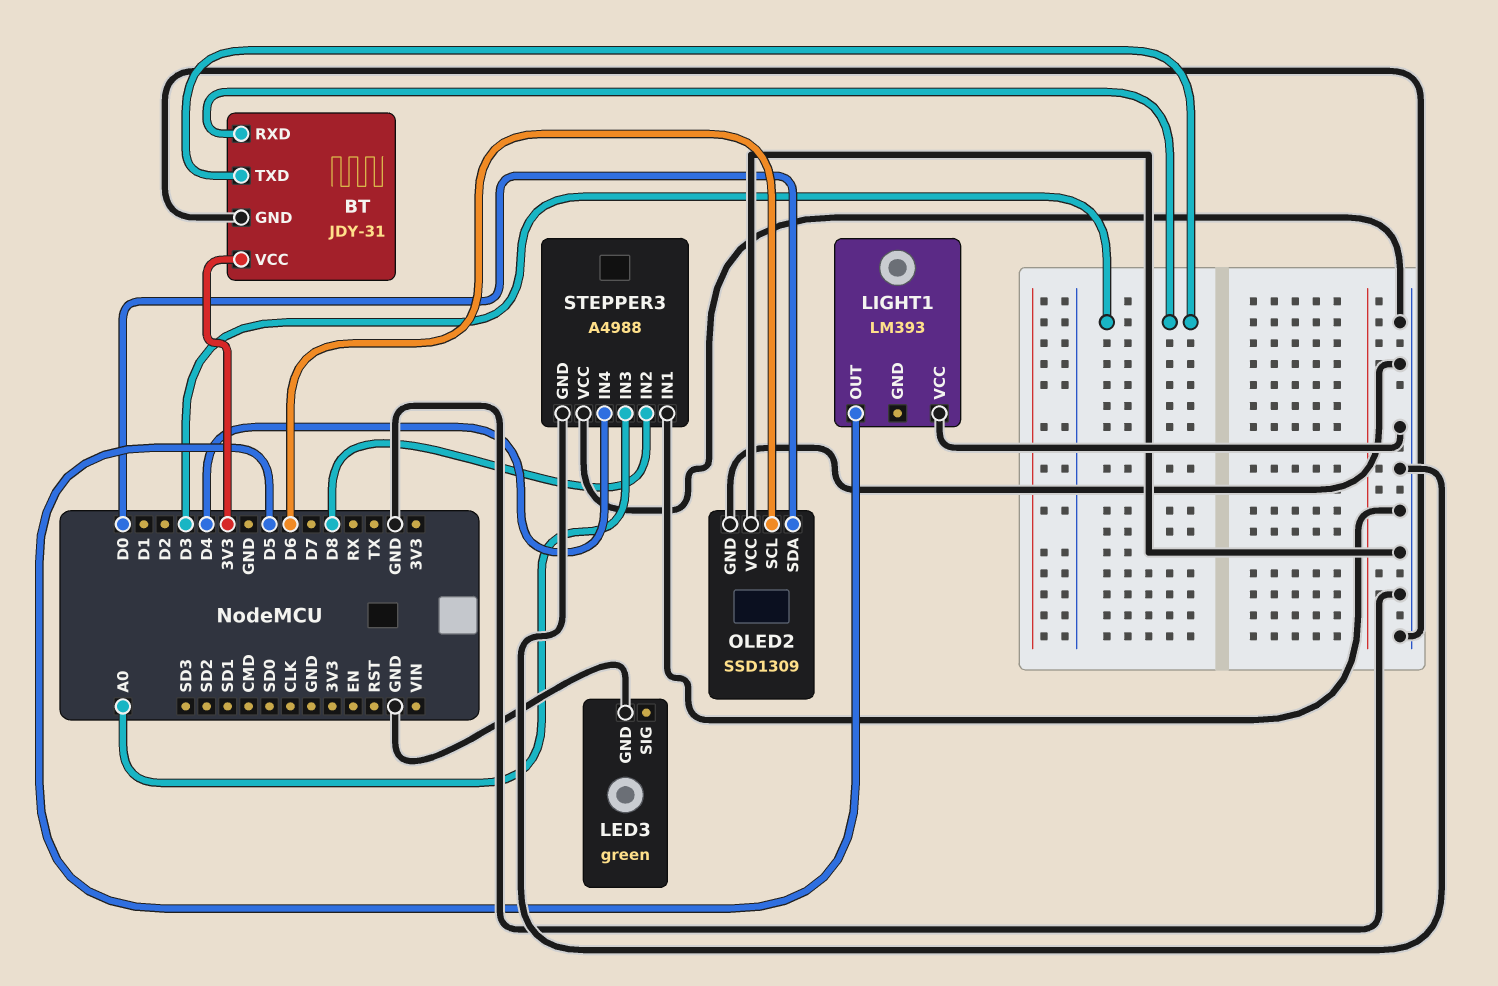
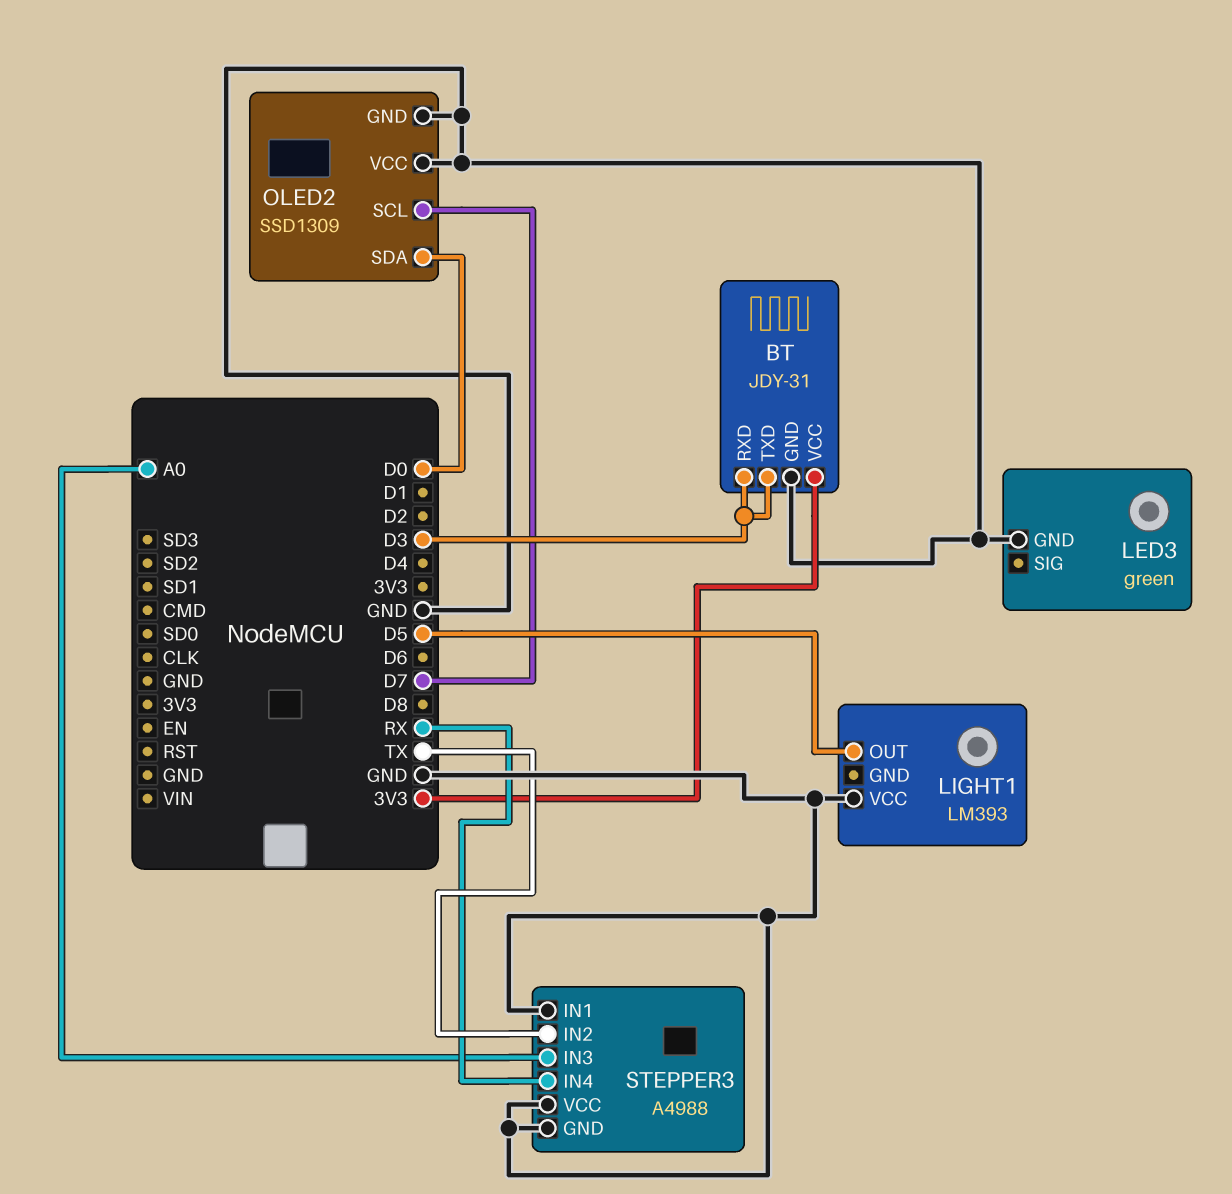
OLED2 pin SCL: D6 -> D7
STEPPER3 pin IN2: D8 -> TX
STEPPER3 pin IN4: D4 -> RX

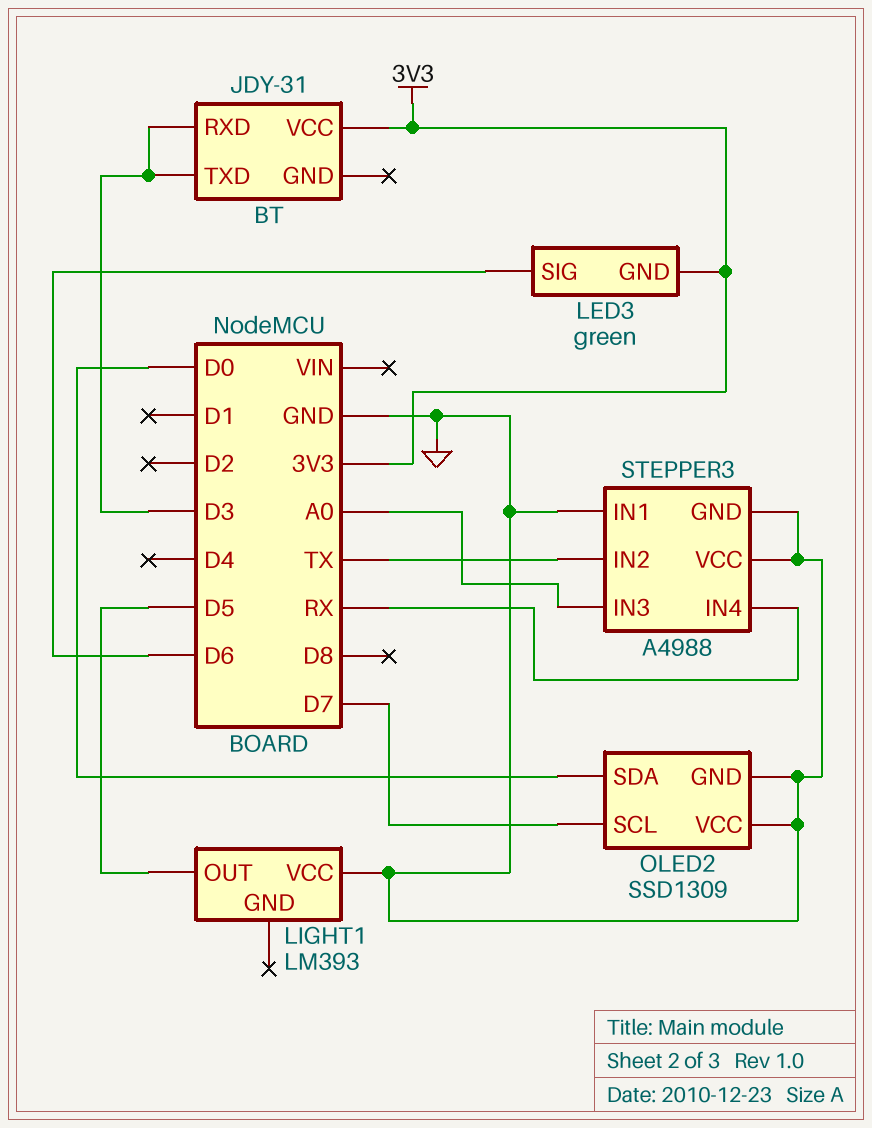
BT pin GND: GND -> none
LED3 pin GND: GND -> 3V3
LED3 pin SIG: none -> D6

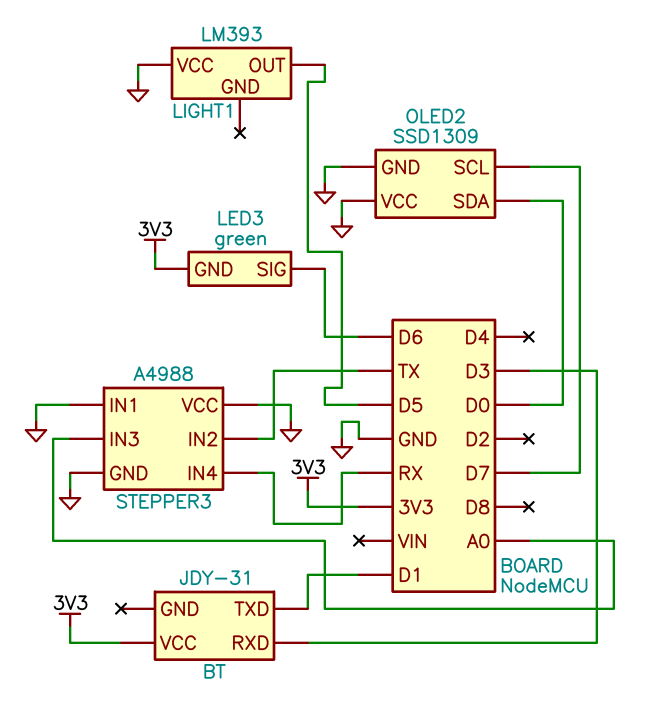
BT pin TXD: D3 -> D1

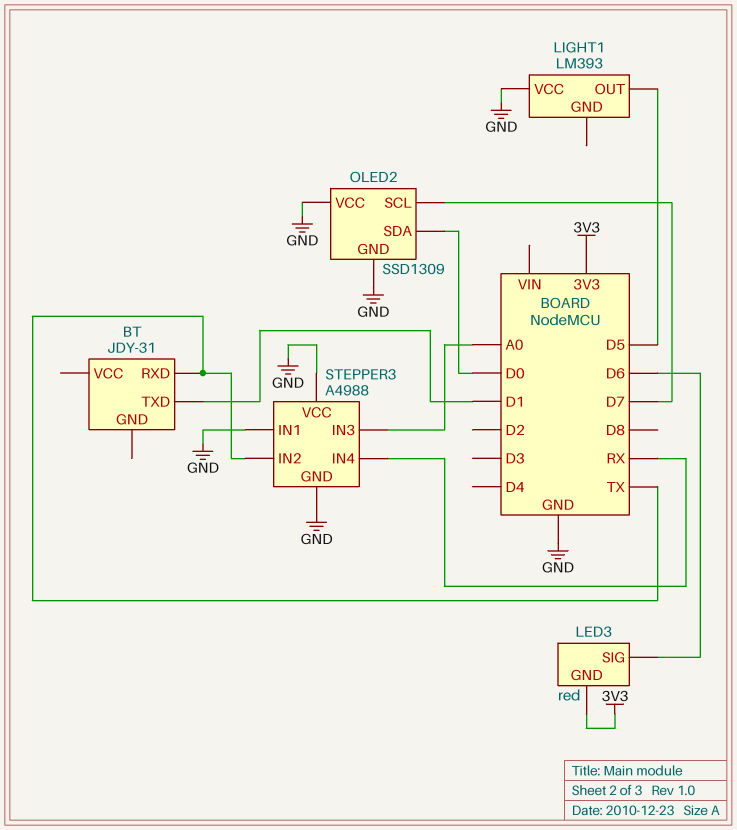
BT pin RXD: D3 -> TX
BT pin VCC: 3V3 -> none
LED3: green -> red

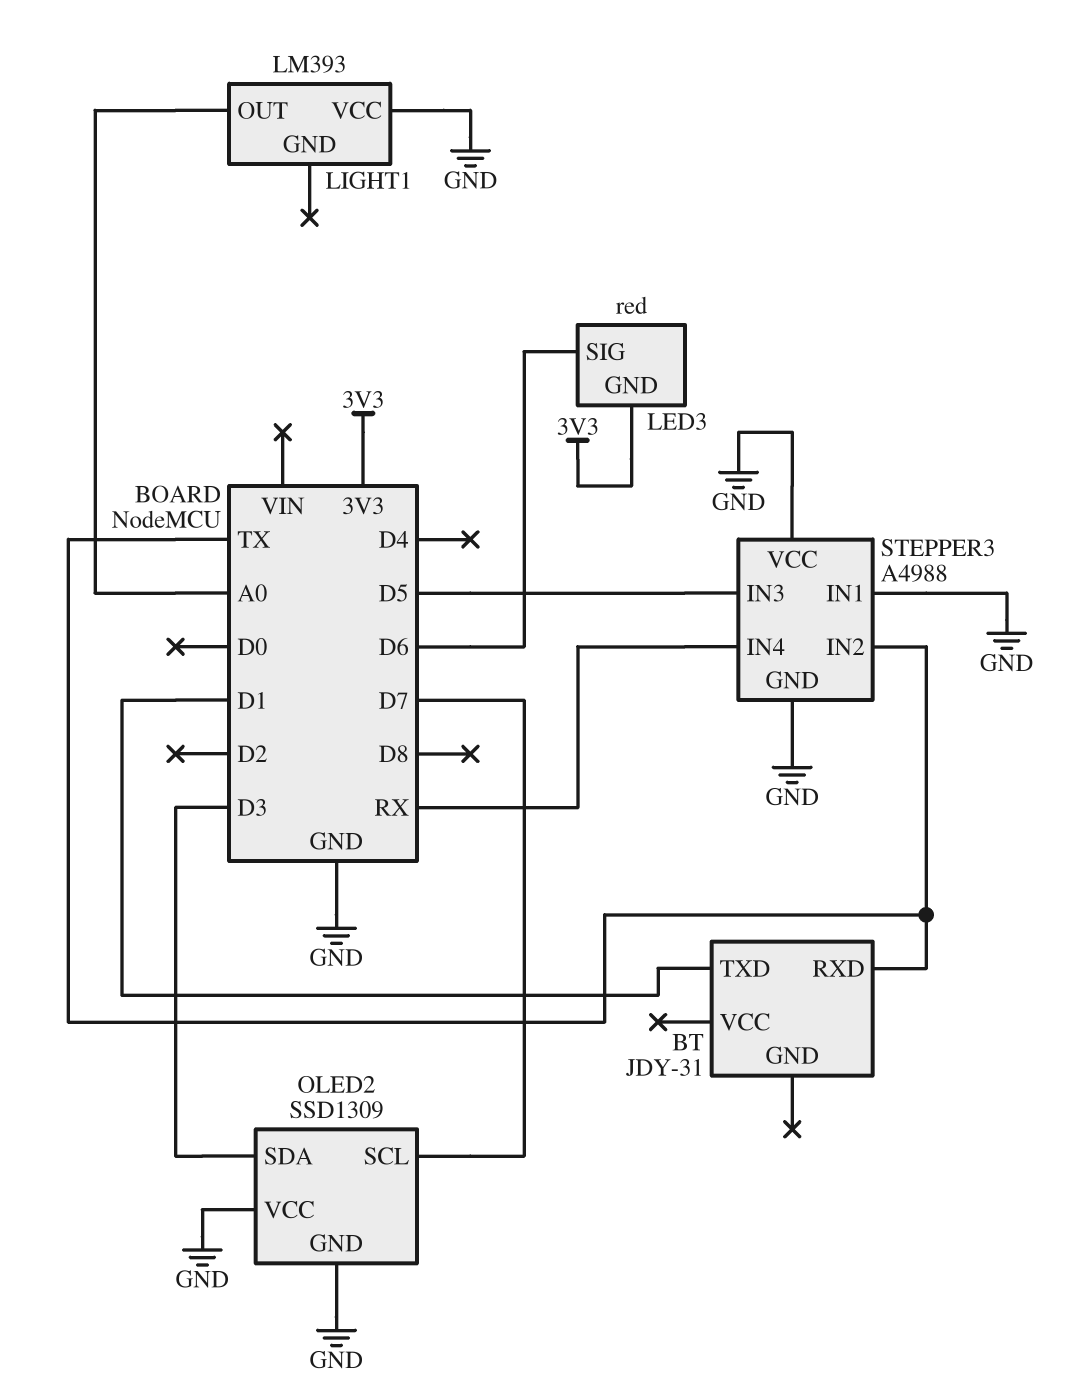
LIGHT1 pin OUT: D5 -> A0
OLED2 pin SDA: D0 -> D3
STEPPER3 pin IN3: A0 -> D5

